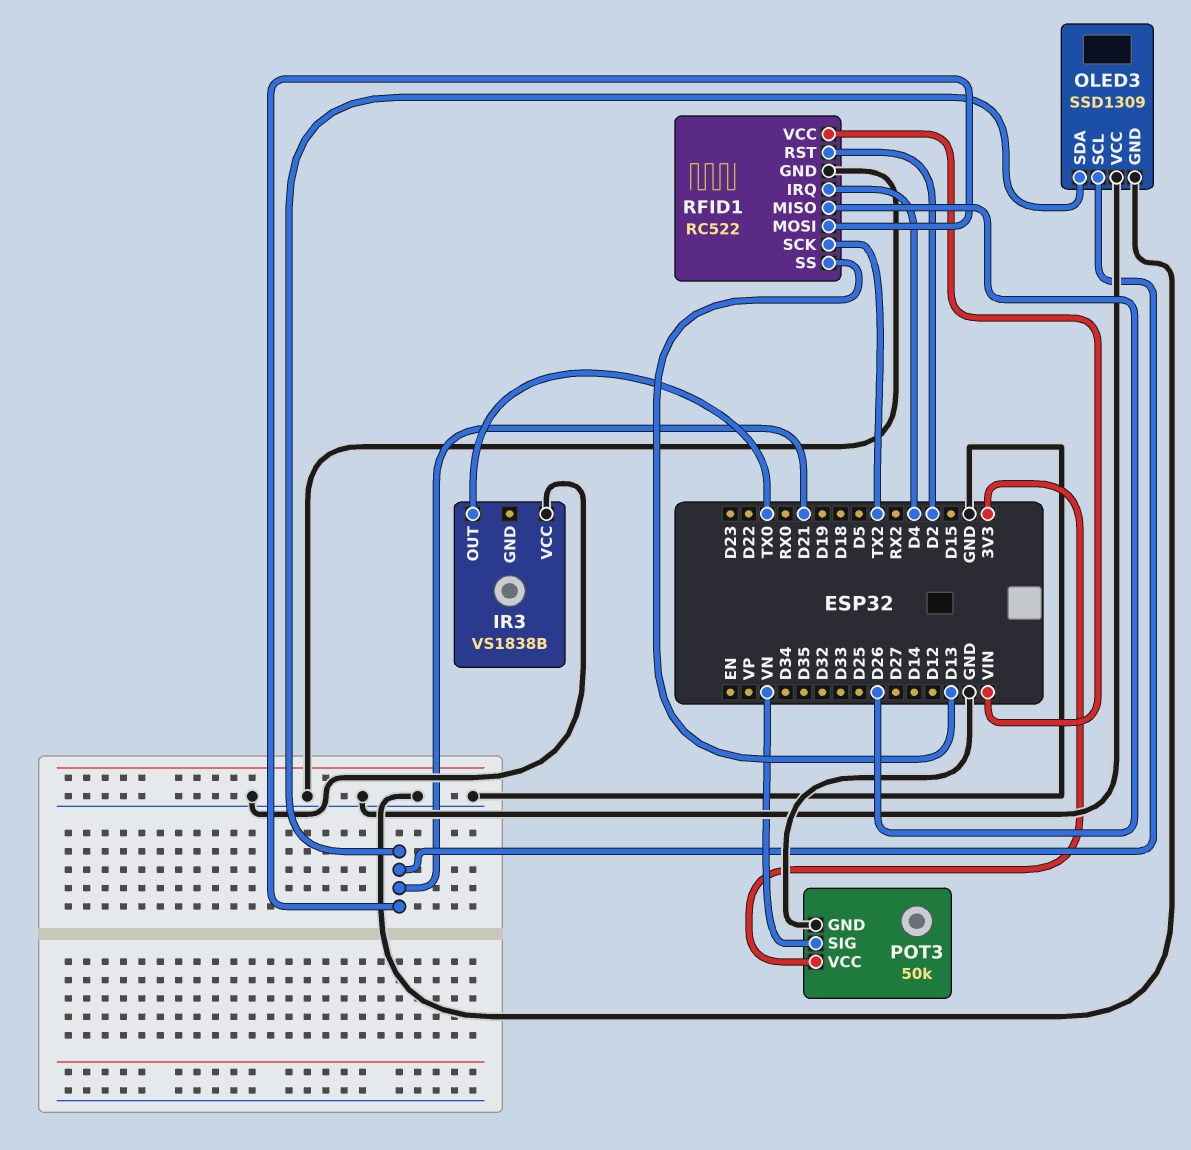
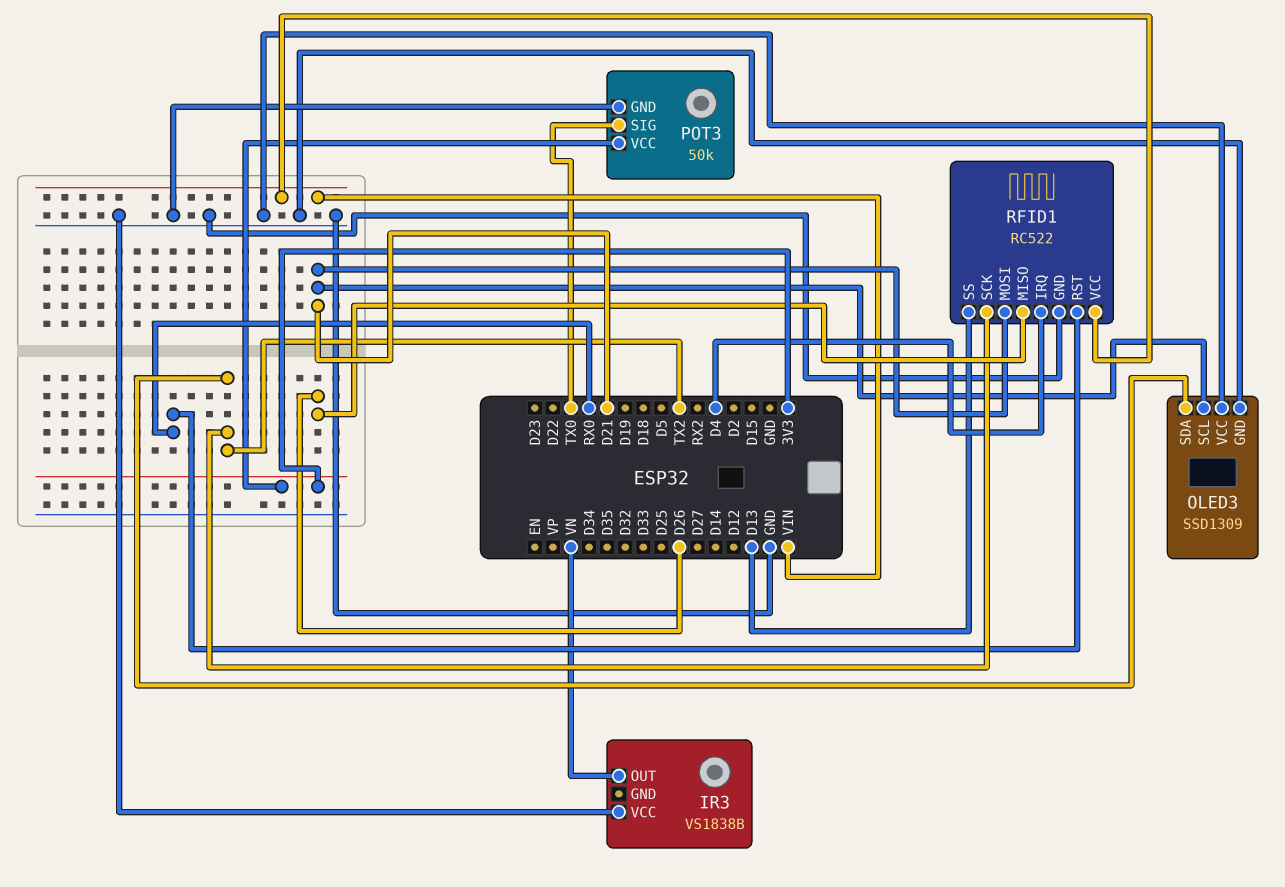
IR3 pin OUT: TX0 -> VN
OLED3 pin SDA: D21 -> TX2
POT3 pin SIG: VN -> TX0
RFID1 pin RST: D2 -> RX0

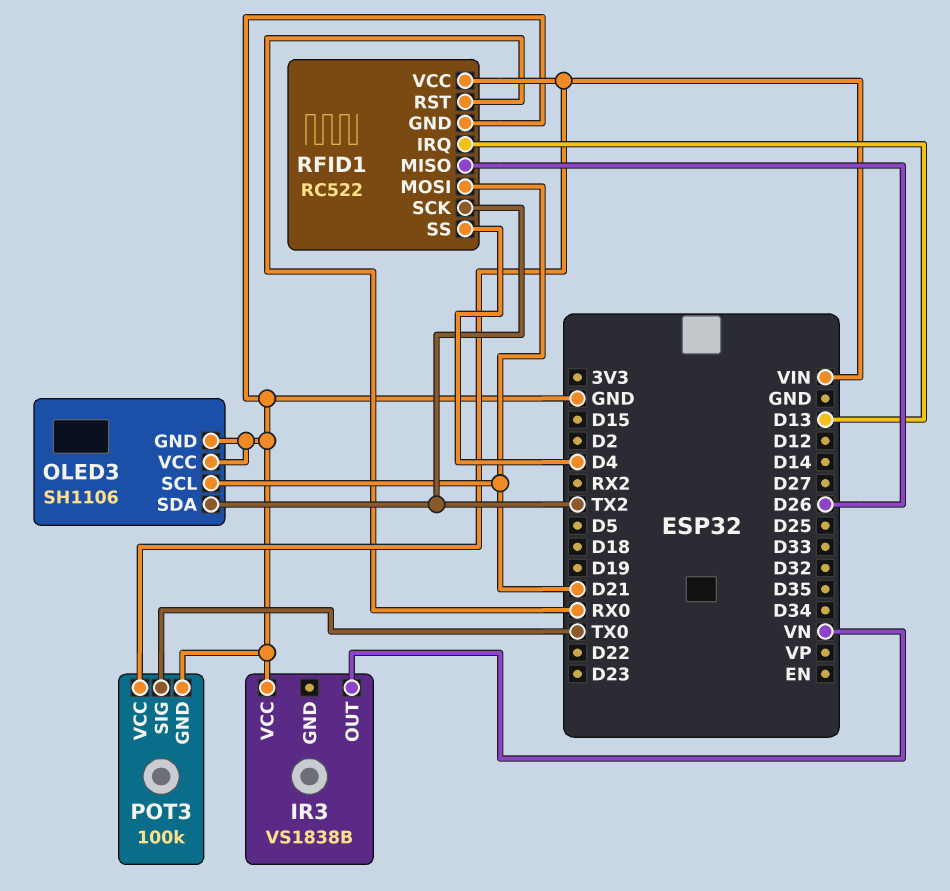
OLED3: SSD1309 -> SH1106
POT3: 50k -> 100k
POT3 pin VCC: 3V3 -> VIN
RFID1 pin IRQ: D4 -> D13
RFID1 pin SS: D13 -> D4

